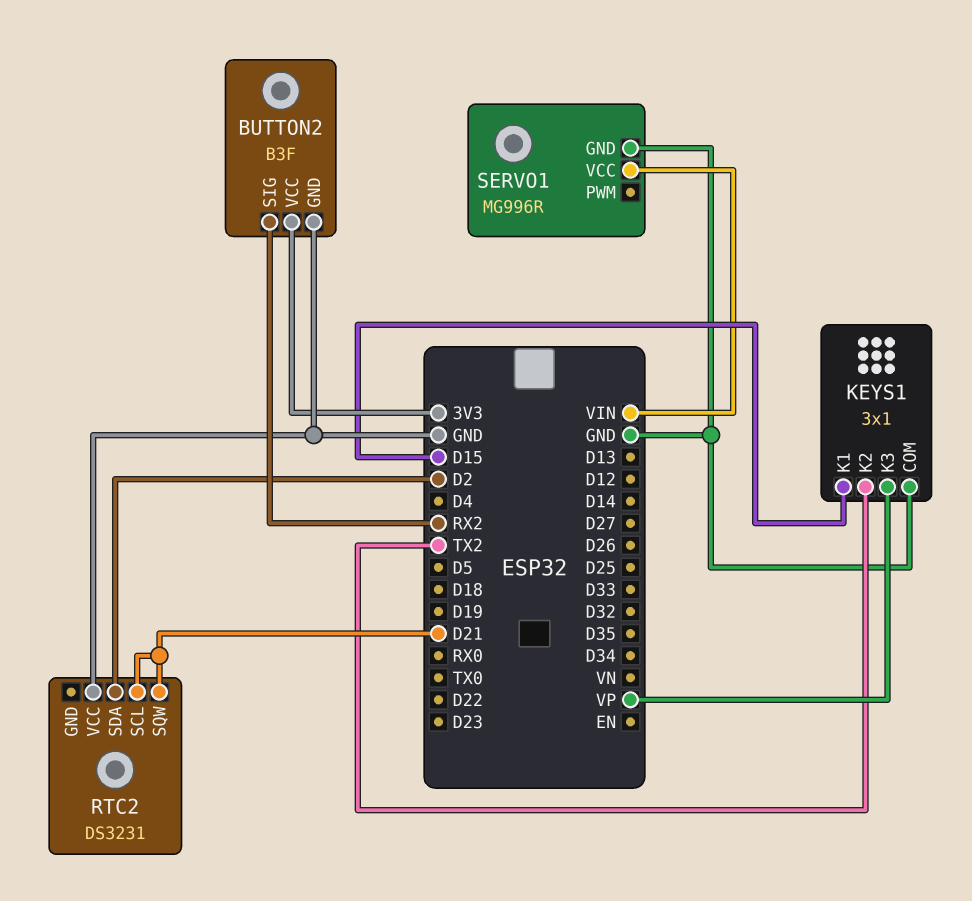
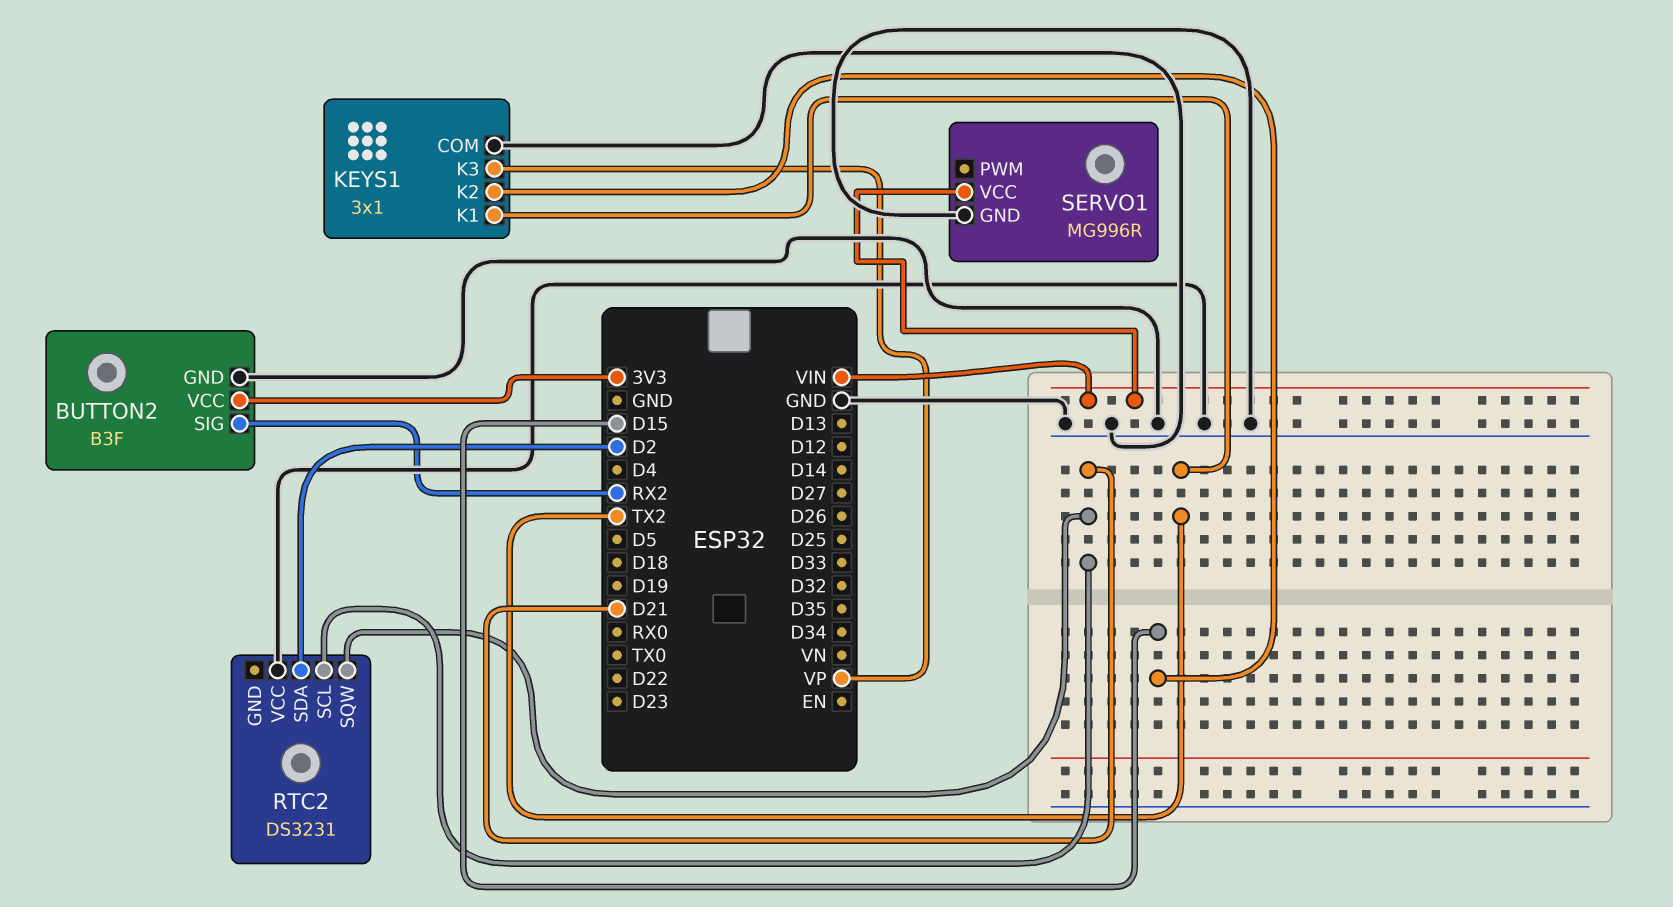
KEYS1 pin K1: D15 -> TX2
KEYS1 pin K2: TX2 -> D15

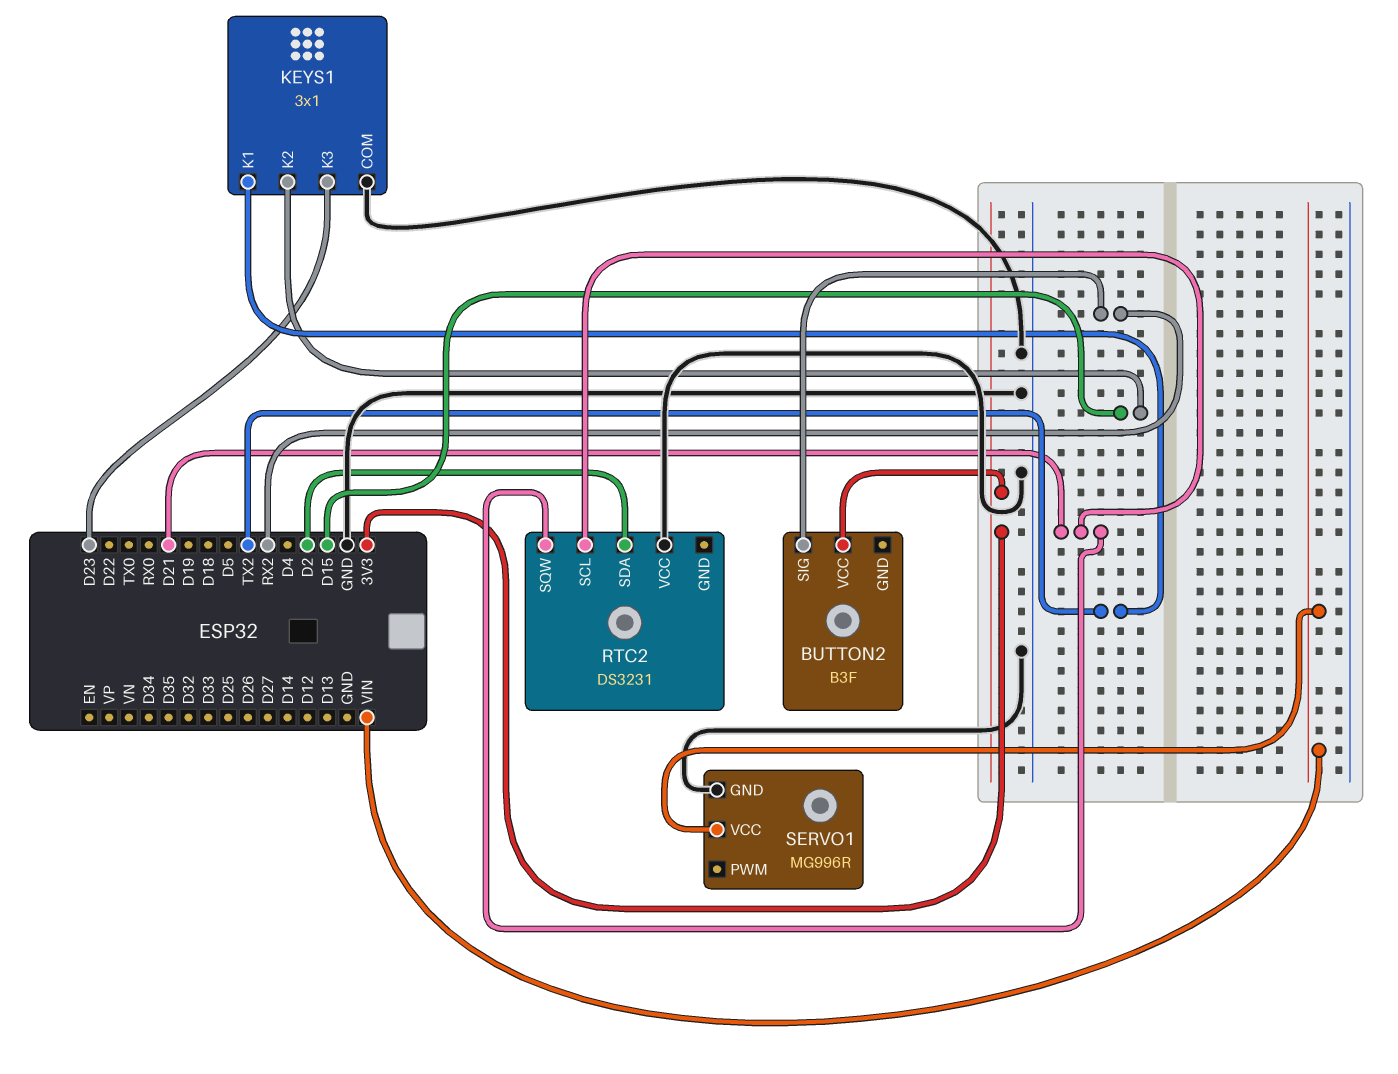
BUTTON2 pin GND: GND -> none
KEYS1 pin K3: VP -> D23

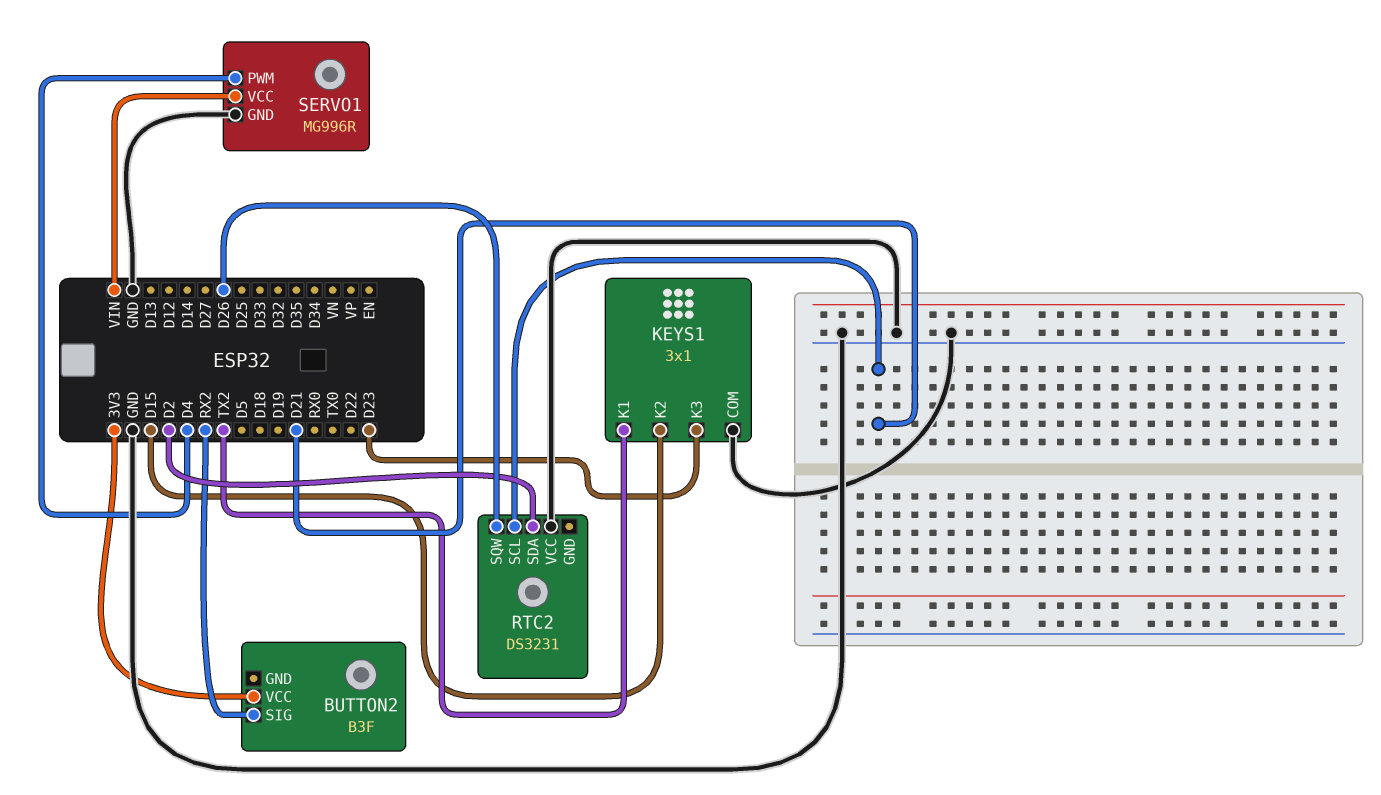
RTC2 pin SQW: D21 -> D26
SERVO1 pin PWM: none -> D4

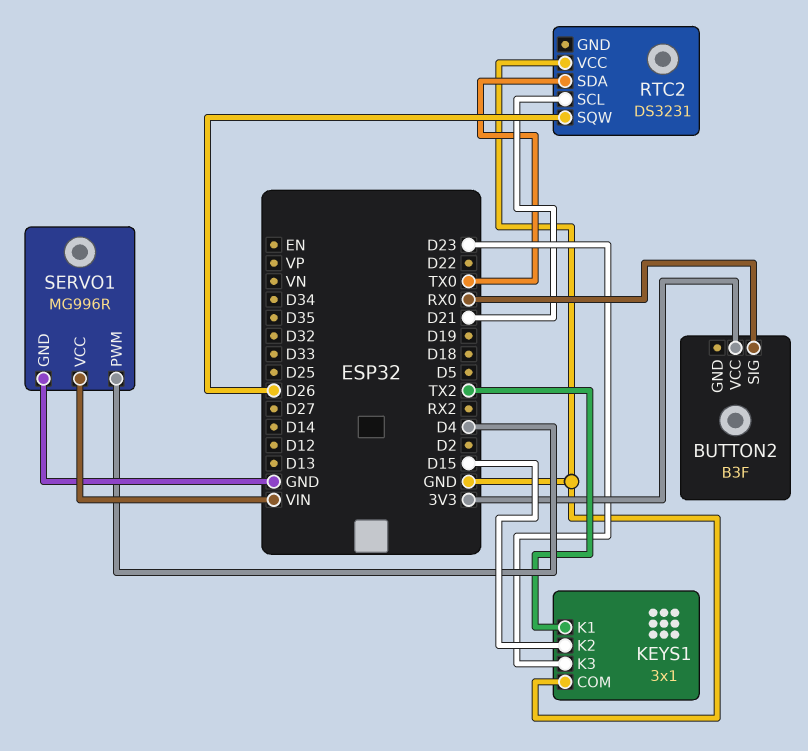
BUTTON2 pin SIG: RX2 -> RX0
RTC2 pin SDA: D2 -> TX0

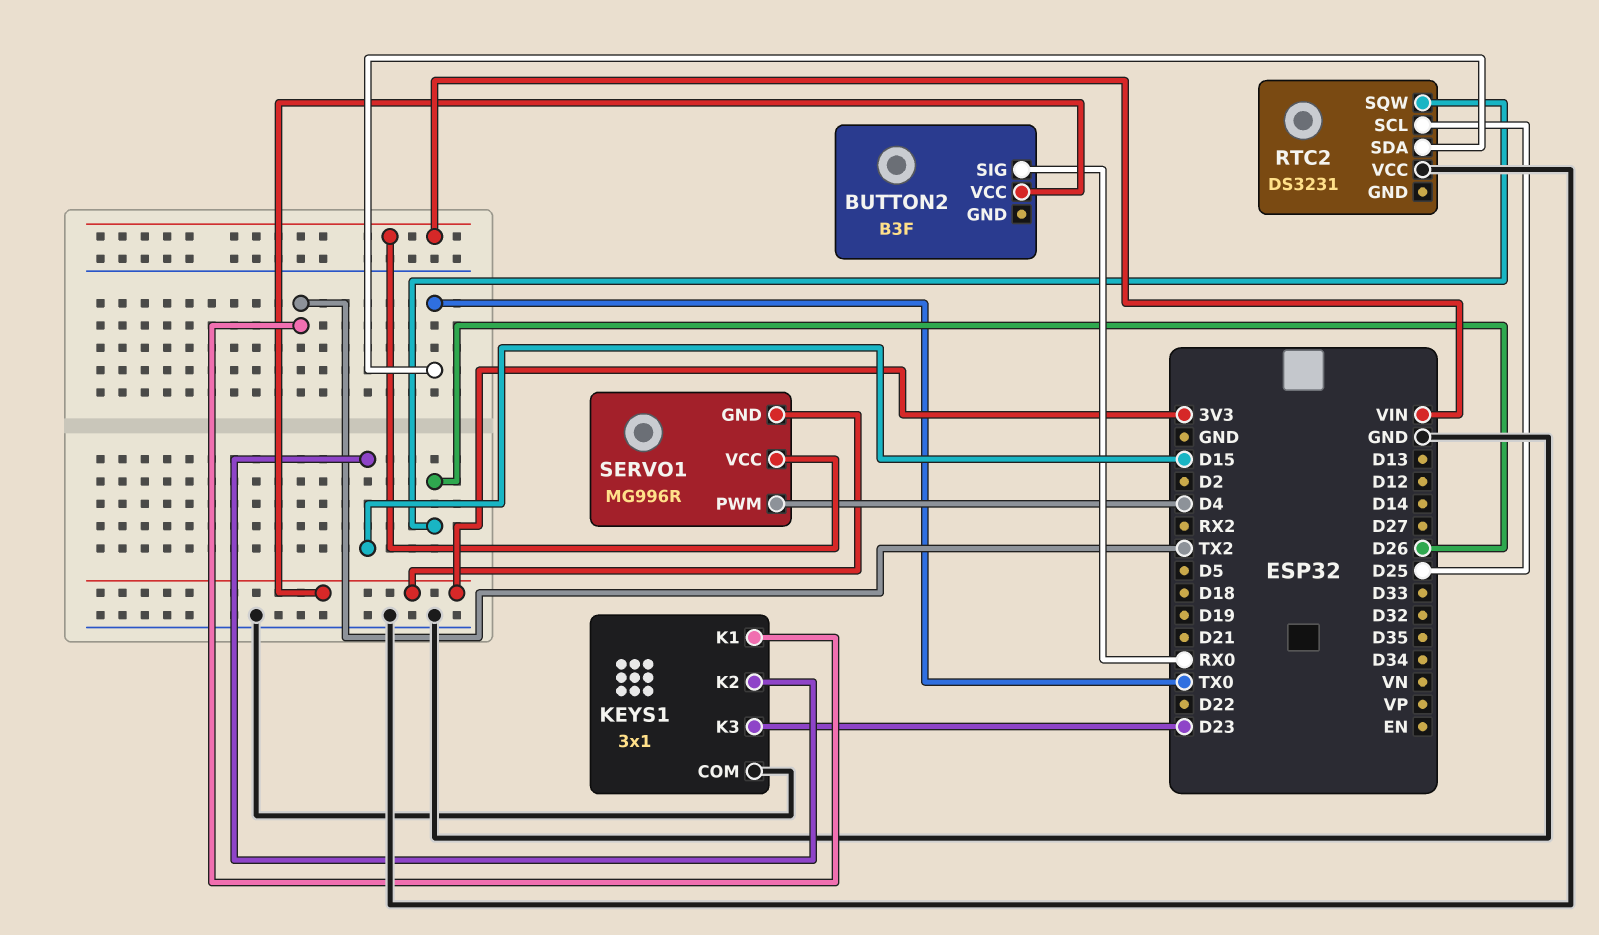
RTC2 pin SCL: D21 -> D25
SERVO1 pin GND: GND -> 3V3

